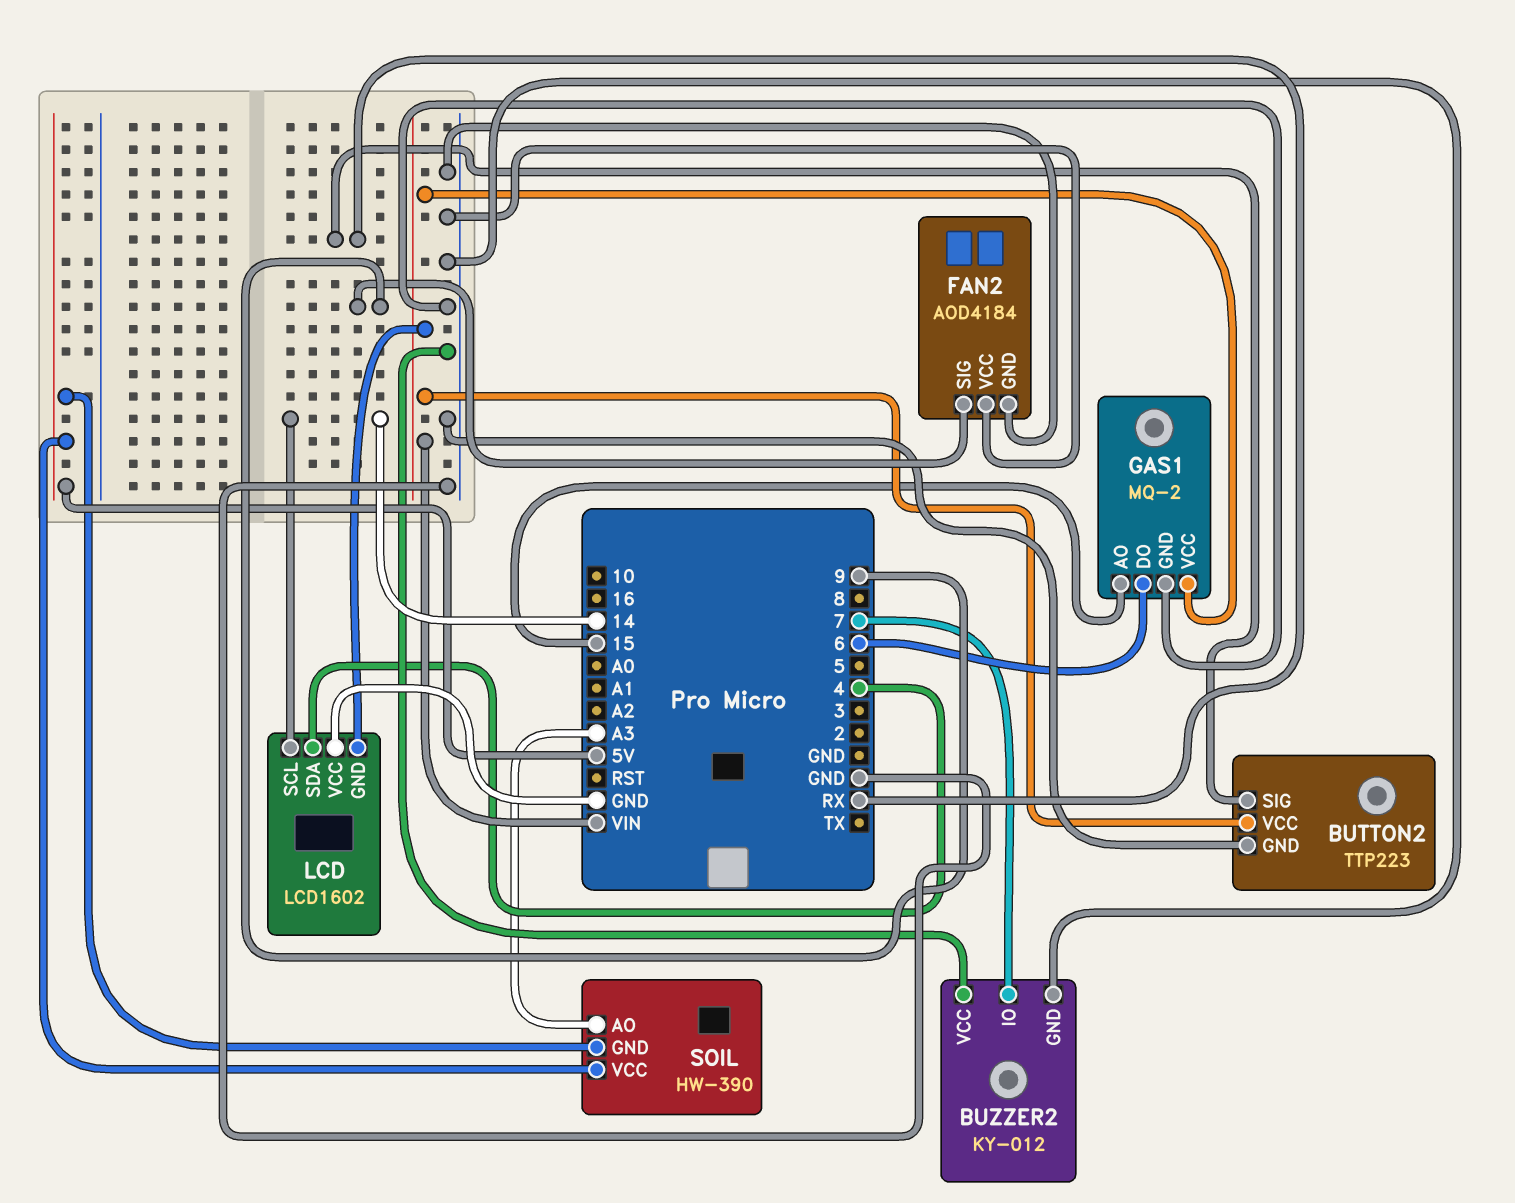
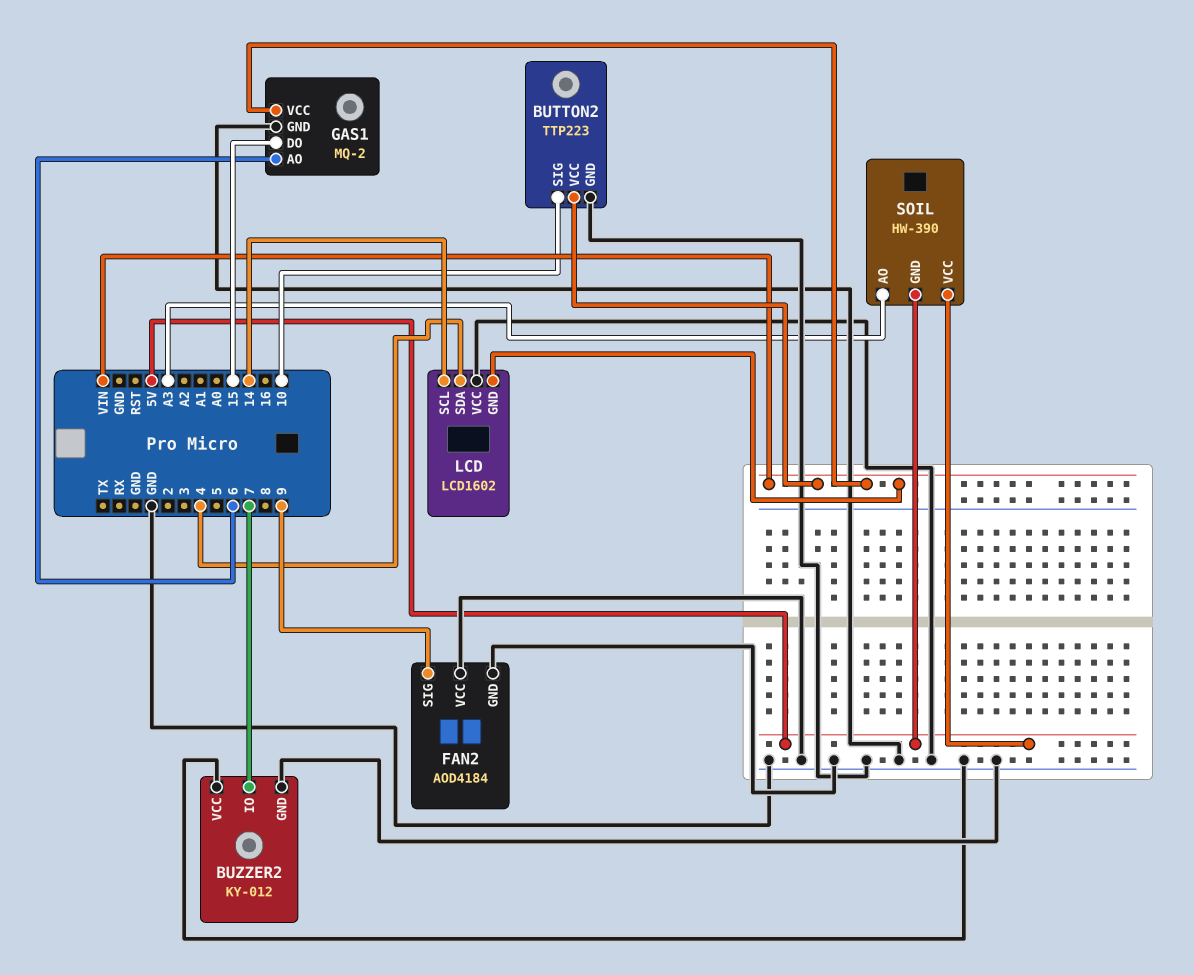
BUTTON2 pin SIG: RX -> 10
GAS1 pin AO: 15 -> 6
GAS1 pin DO: 6 -> 15

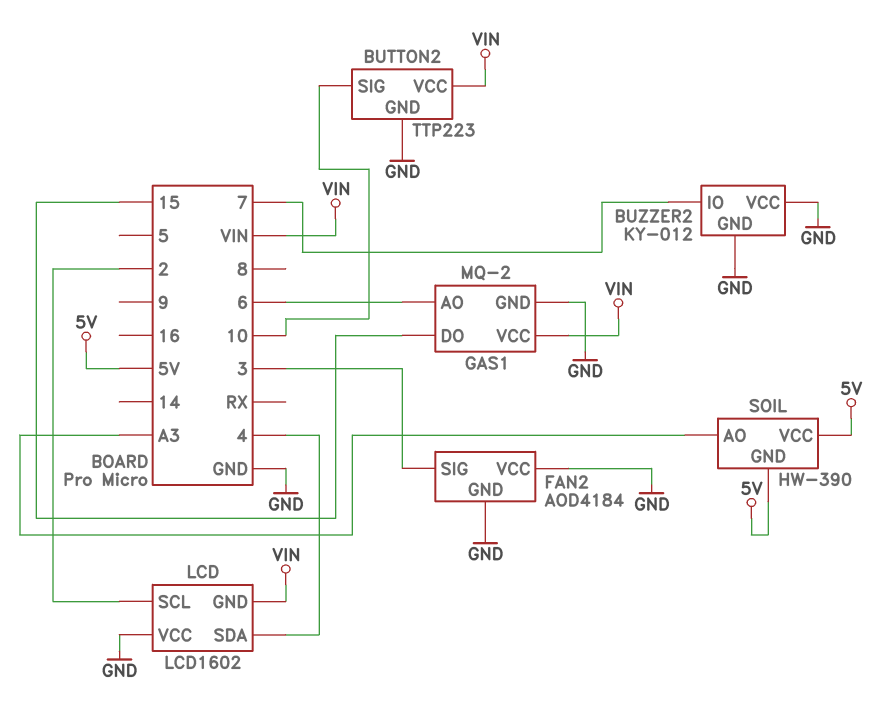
FAN2 pin SIG: 9 -> 3
LCD pin SCL: 14 -> 2

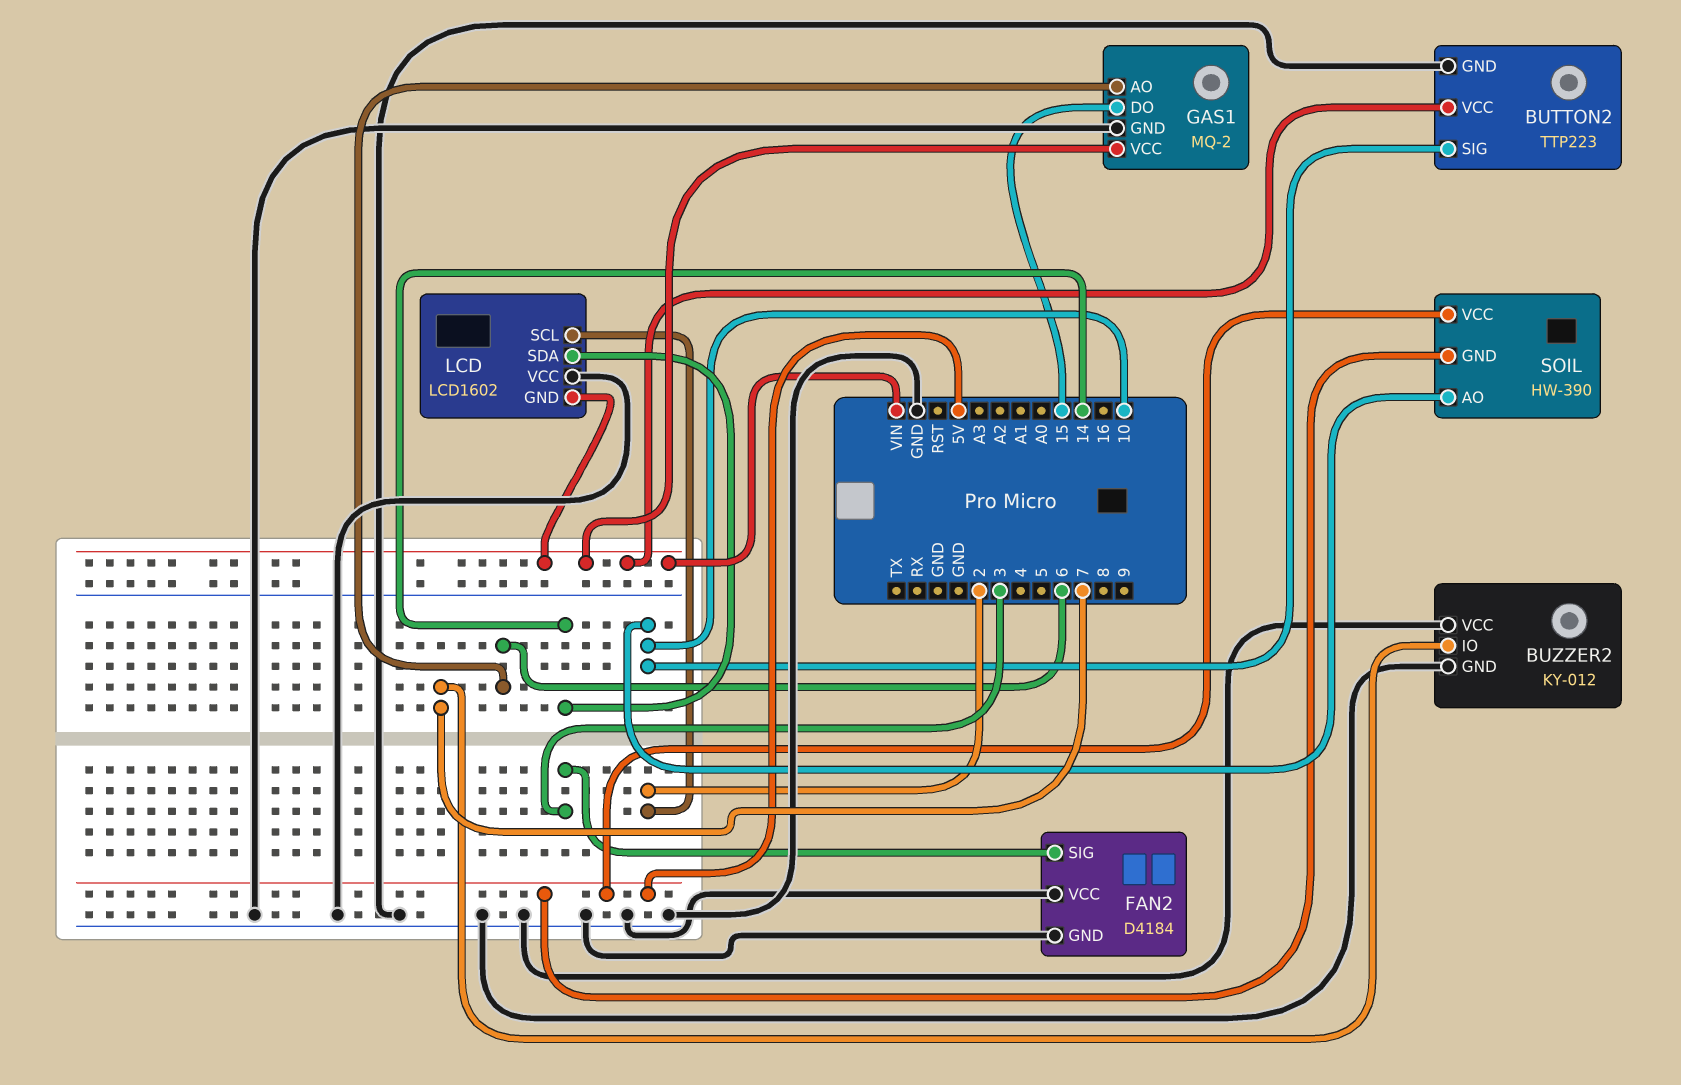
FAN2: AOD4184 -> D4184
LCD pin SDA: 4 -> 14
SOIL pin AO: A3 -> 10

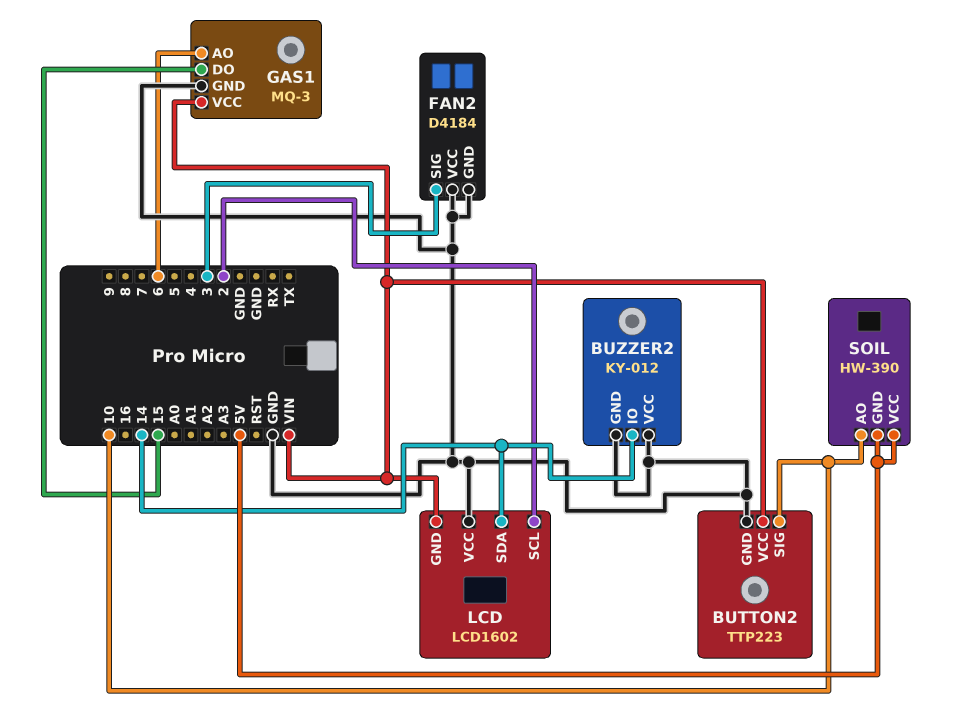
BUZZER2 pin IO: 7 -> 14
GAS1: MQ-2 -> MQ-3

